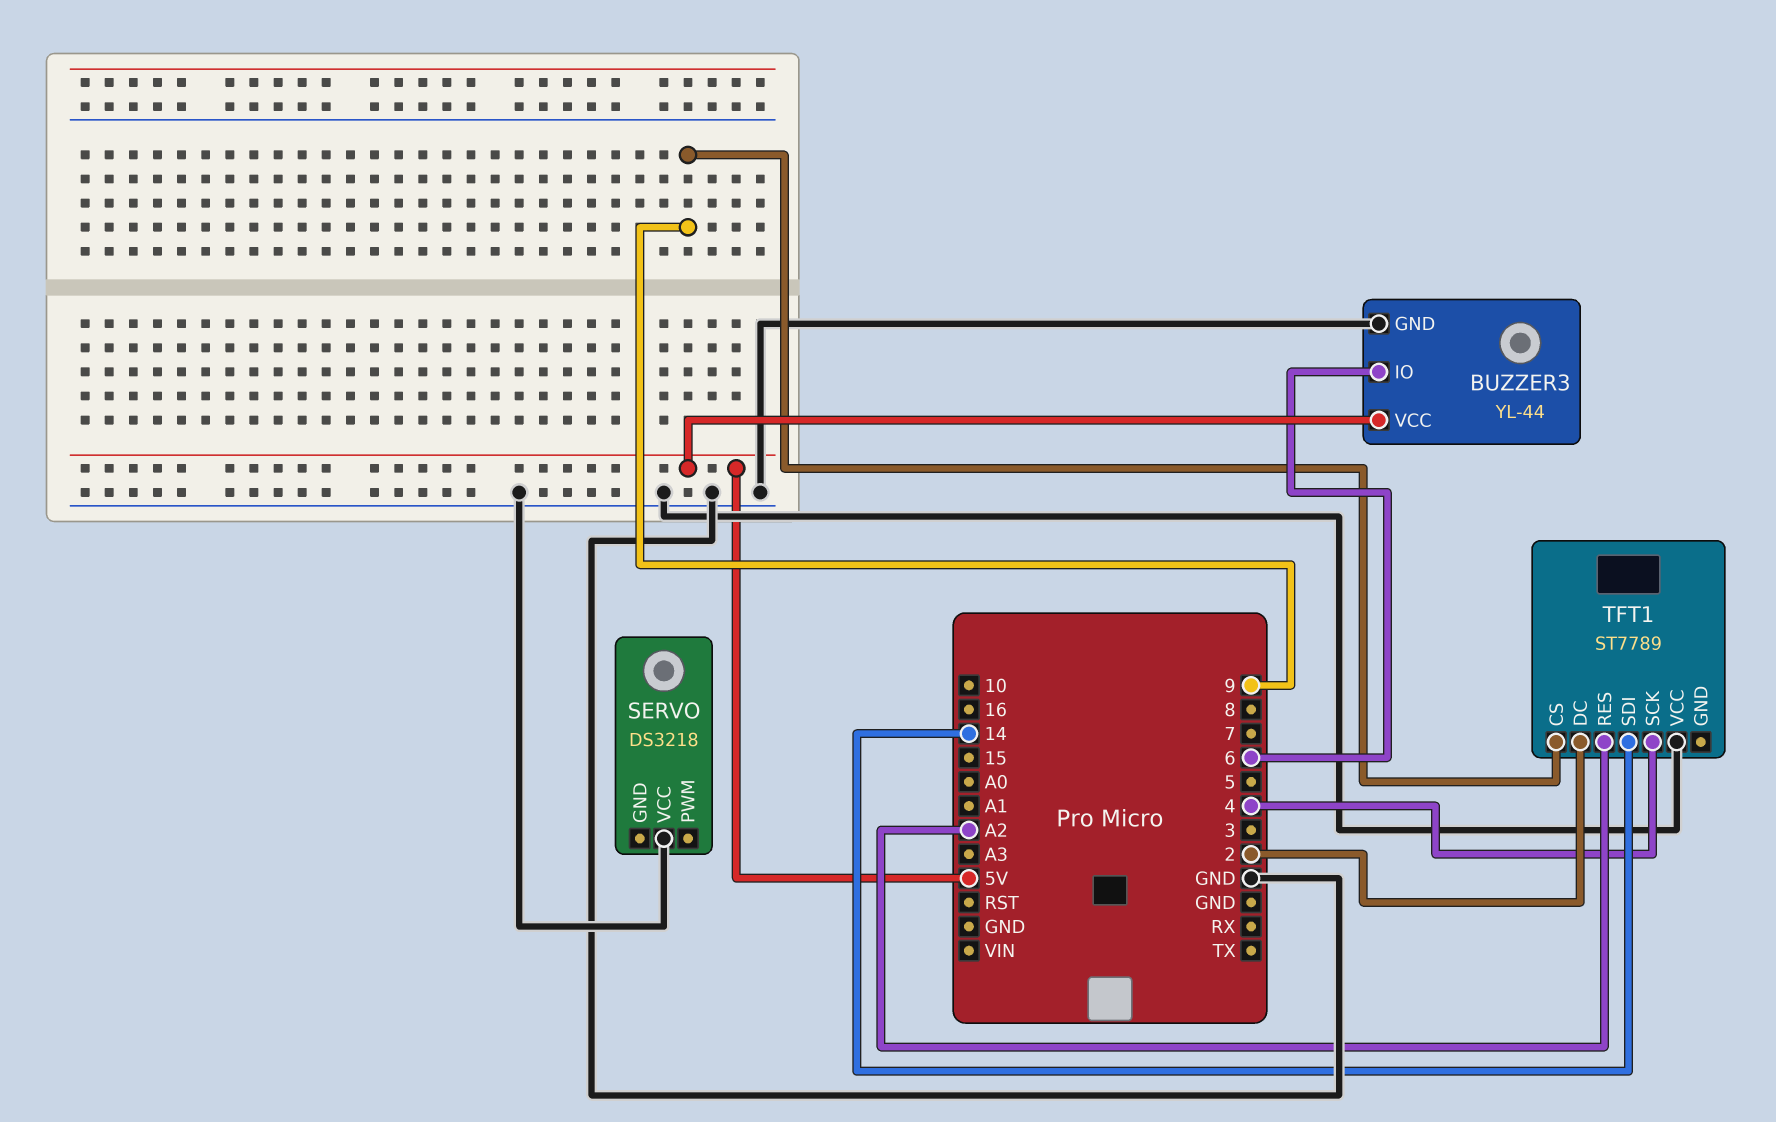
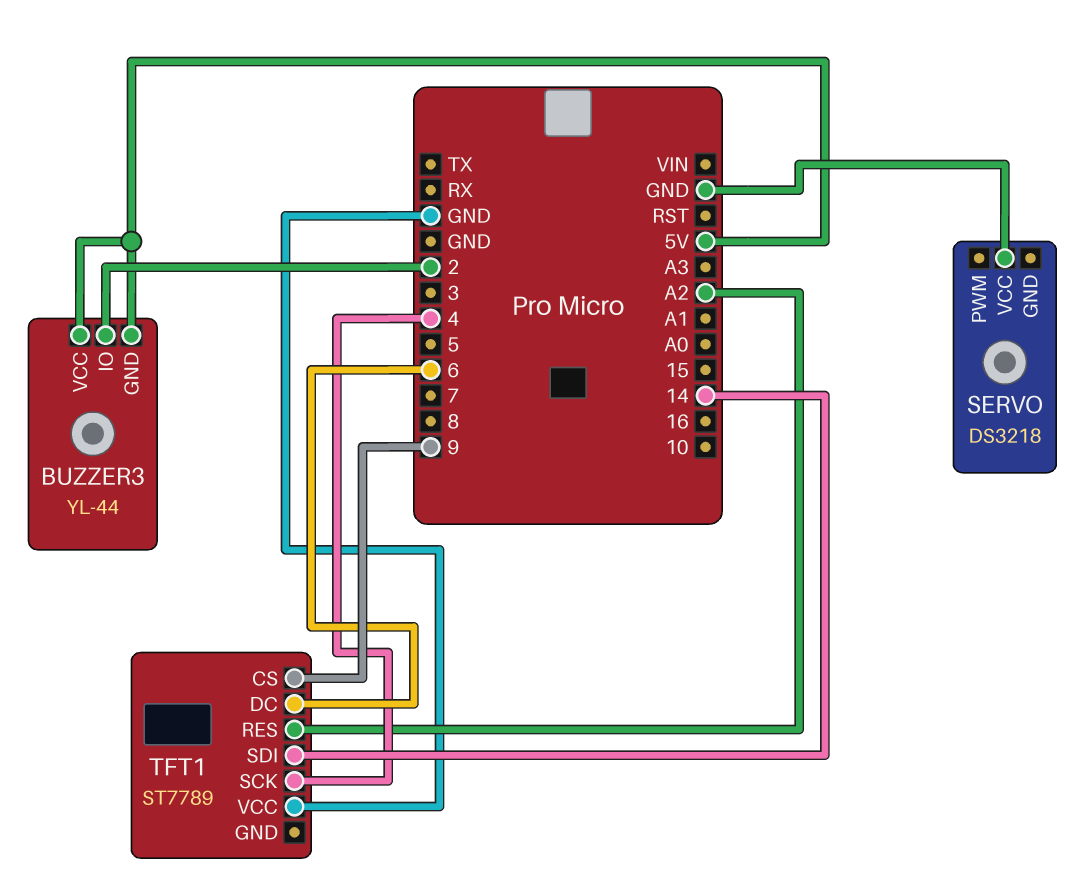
BUZZER3 pin GND: GND -> 5V
BUZZER3 pin IO: 6 -> 2
TFT1 pin DC: 2 -> 6

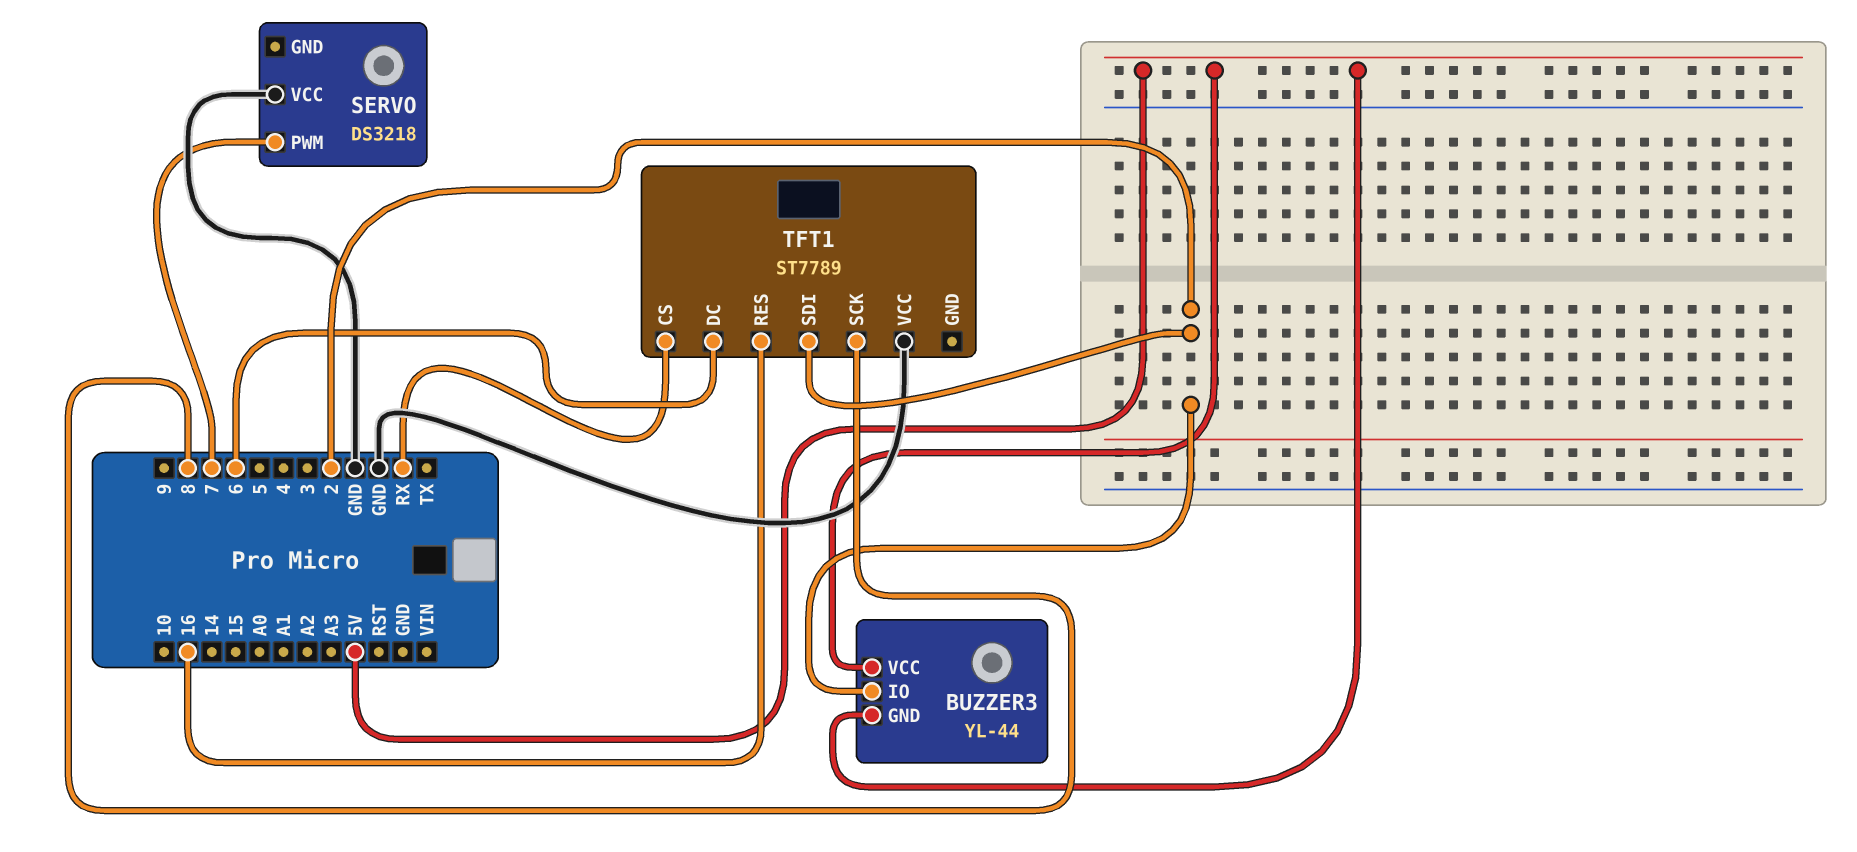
SERVO pin PWM: none -> 7
TFT1 pin CS: 9 -> RX
TFT1 pin RES: A2 -> 16
TFT1 pin SCK: 4 -> 8
TFT1 pin SDI: 14 -> 2

